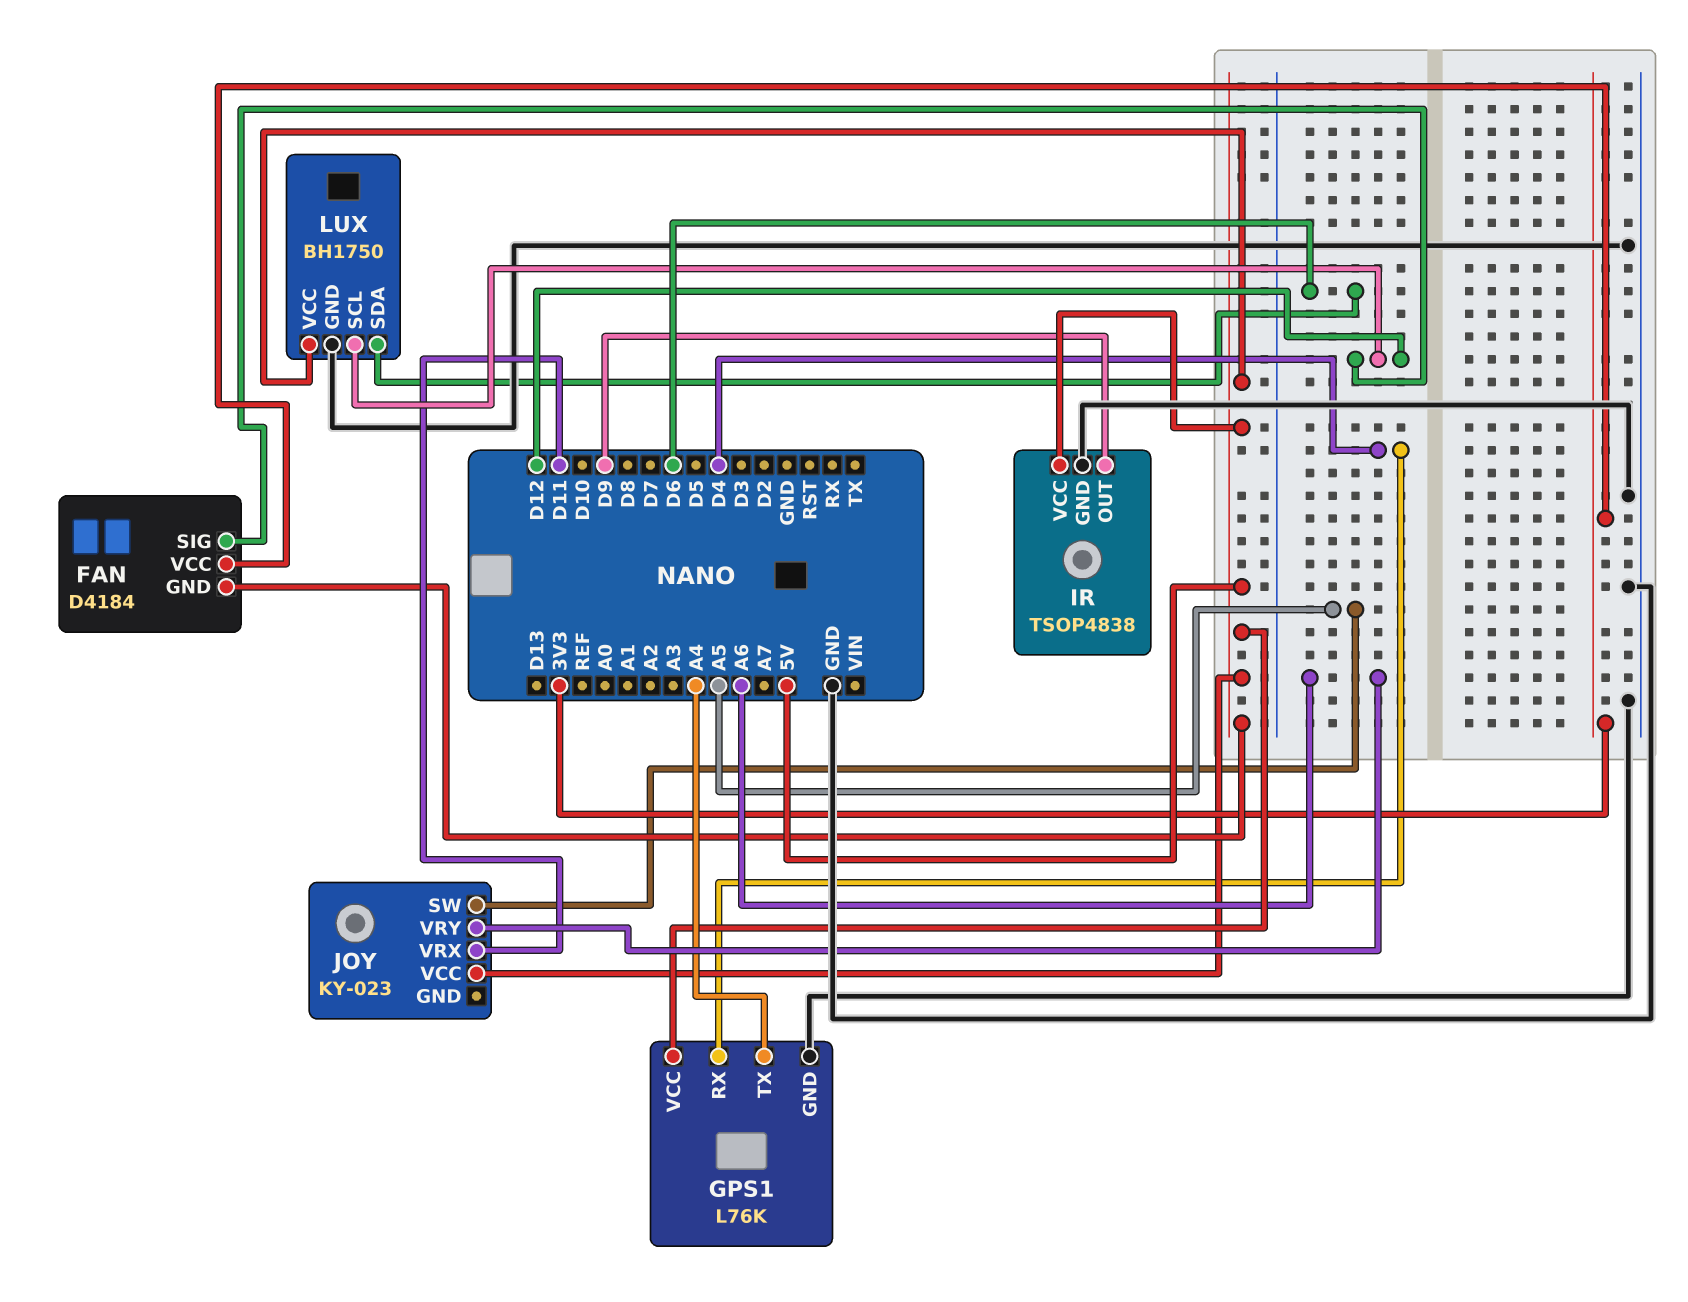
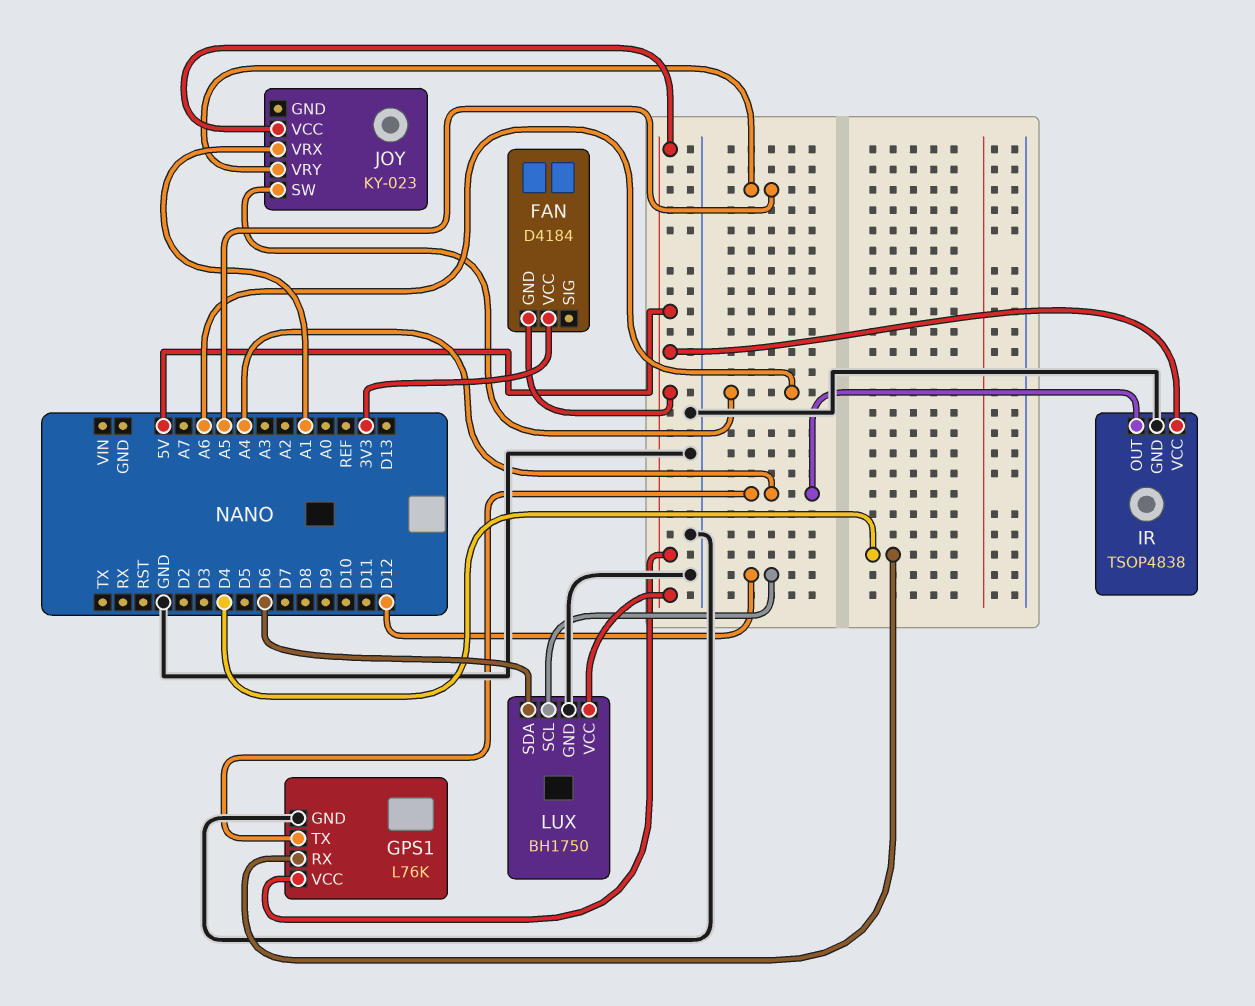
FAN pin SIG: D12 -> none
IR pin OUT: D9 -> A4
JOY pin SW: A5 -> A6
JOY pin VRX: D11 -> A1
JOY pin VRY: A6 -> A5

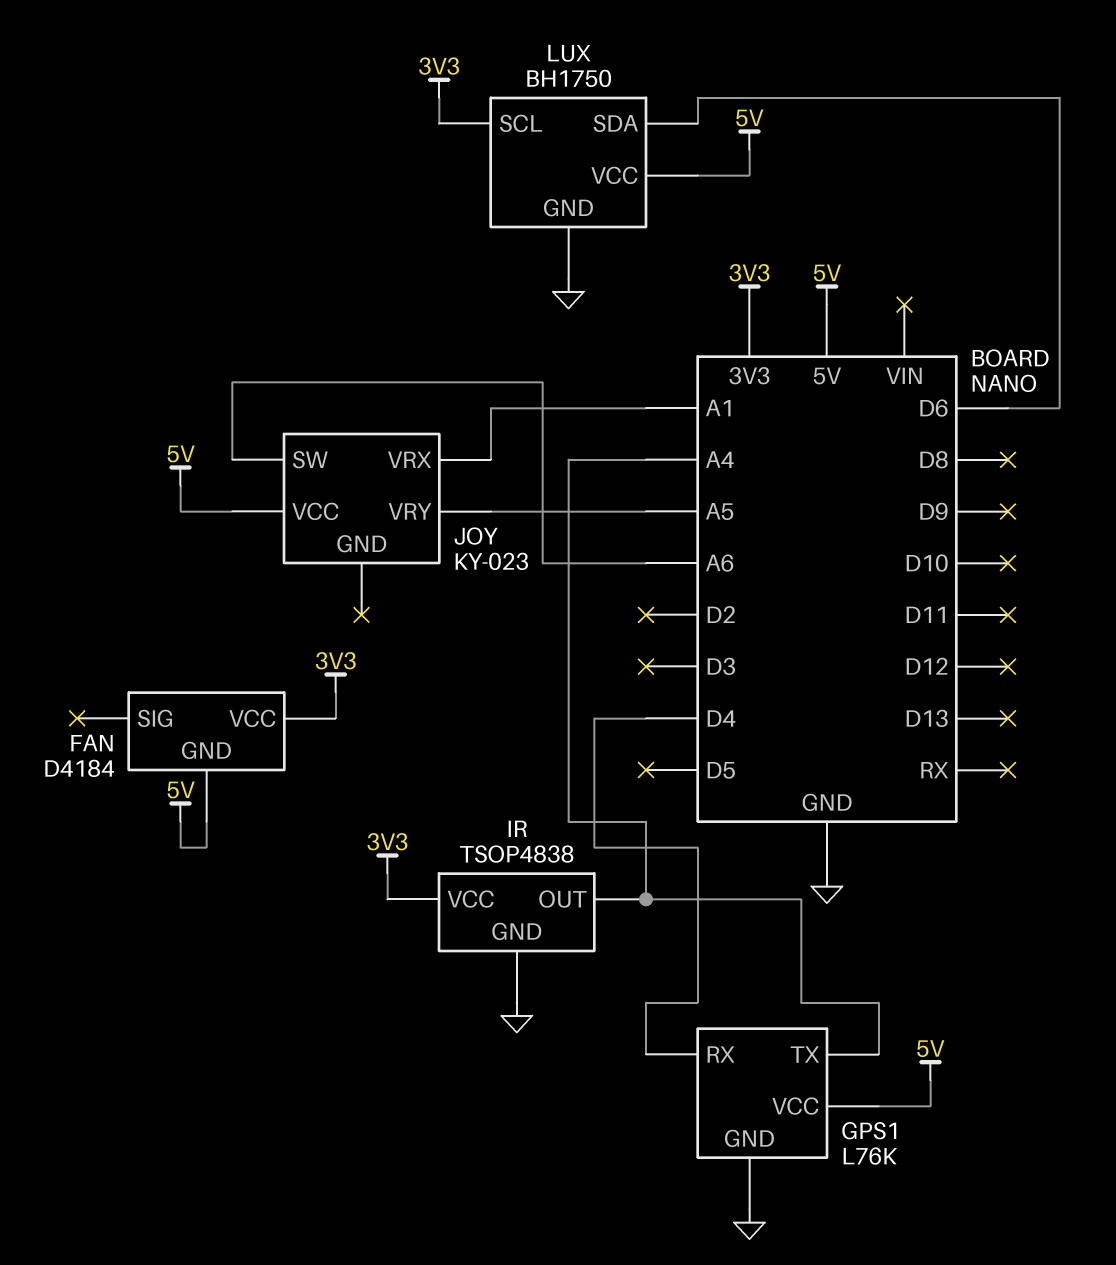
IR pin VCC: 5V -> 3V3
LUX pin SCL: D12 -> 3V3

